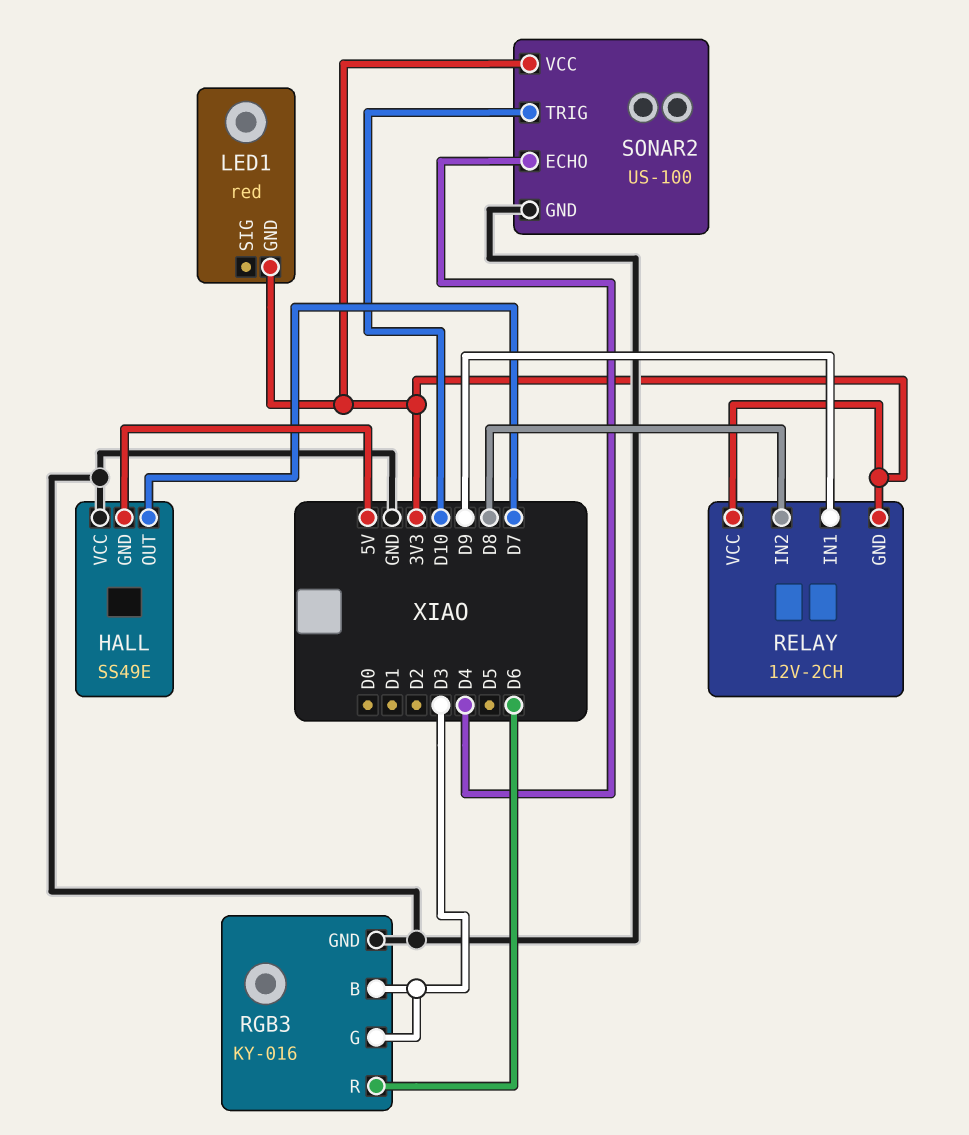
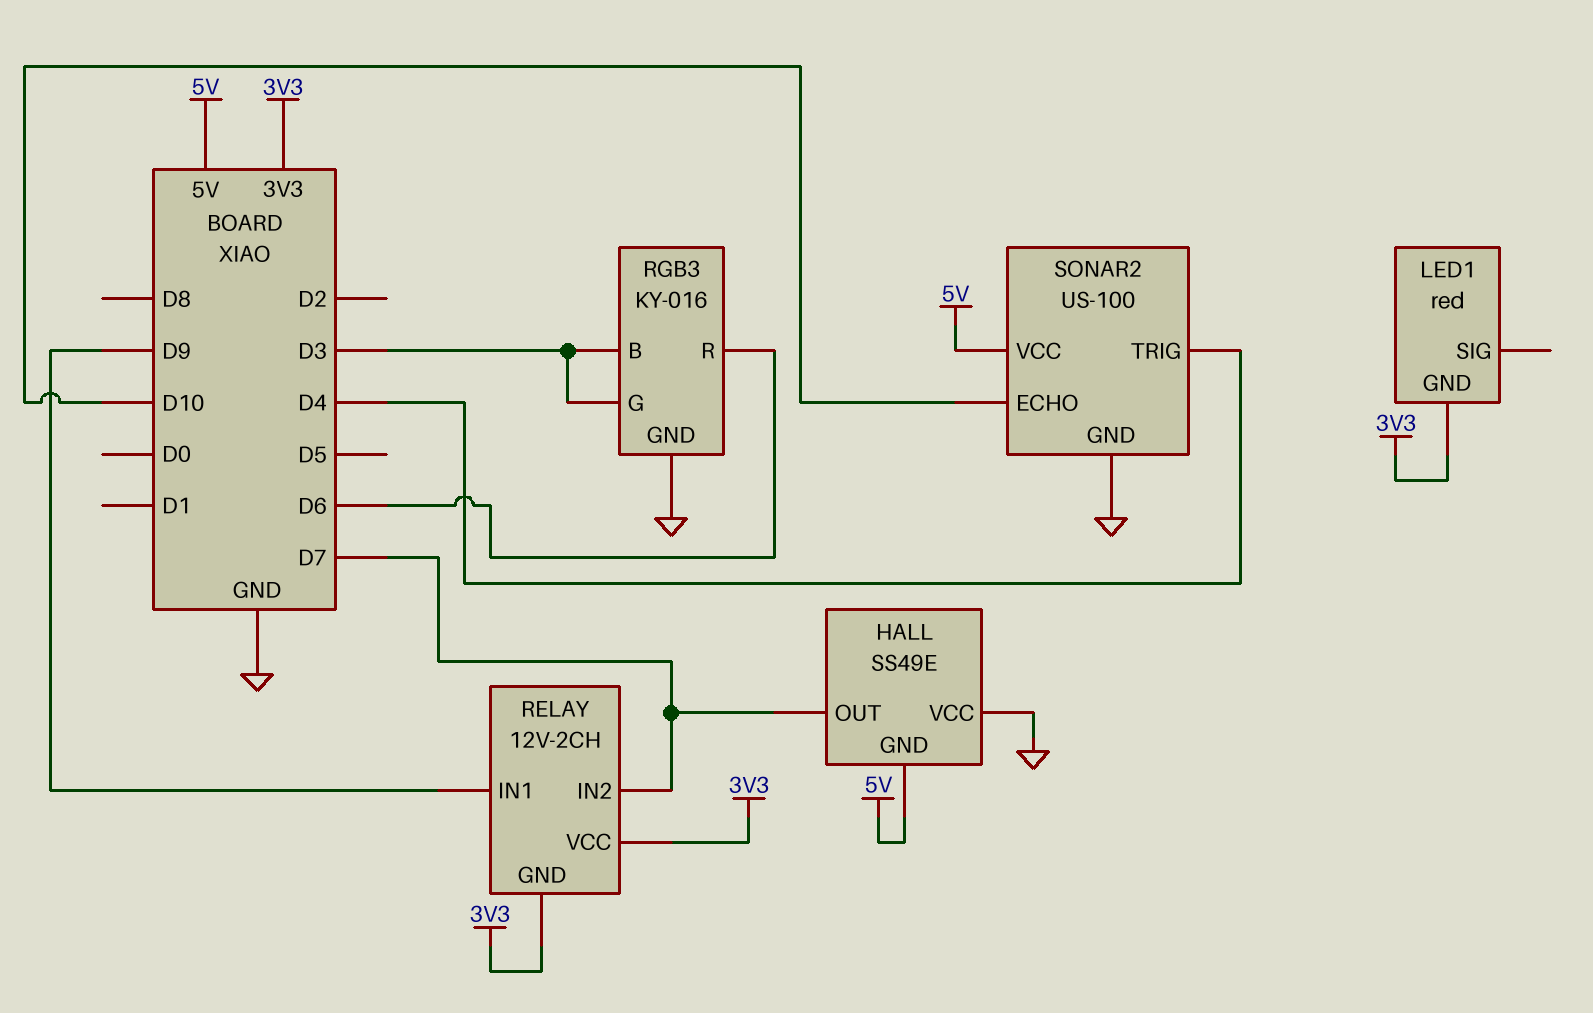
RELAY pin IN2: D8 -> D7
SONAR2 pin ECHO: D4 -> D10
SONAR2 pin TRIG: D10 -> D4
SONAR2 pin VCC: 3V3 -> 5V

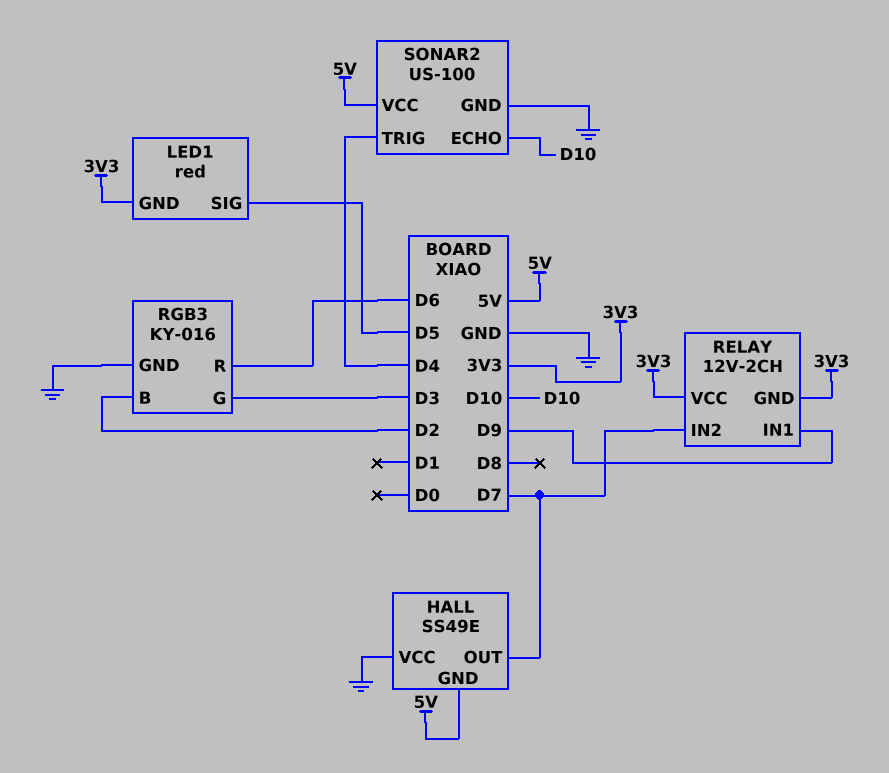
LED1 pin SIG: none -> D5
RGB3 pin B: D3 -> D2

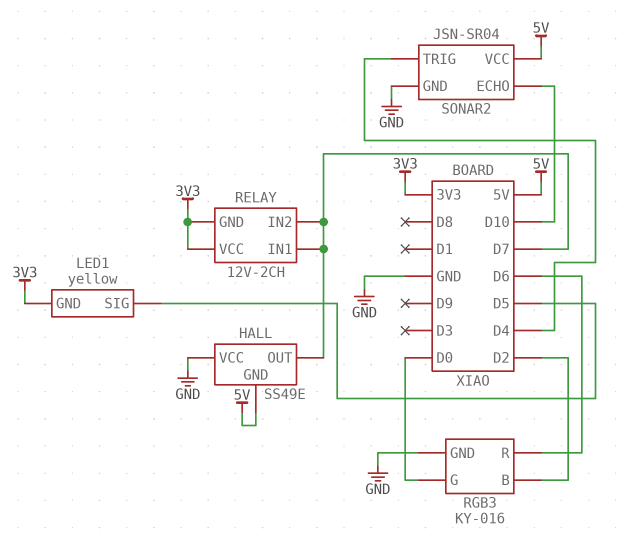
LED1: red -> yellow
RELAY pin IN1: D9 -> D7
RGB3 pin G: D3 -> D0
SONAR2: US-100 -> JSN-SR04

